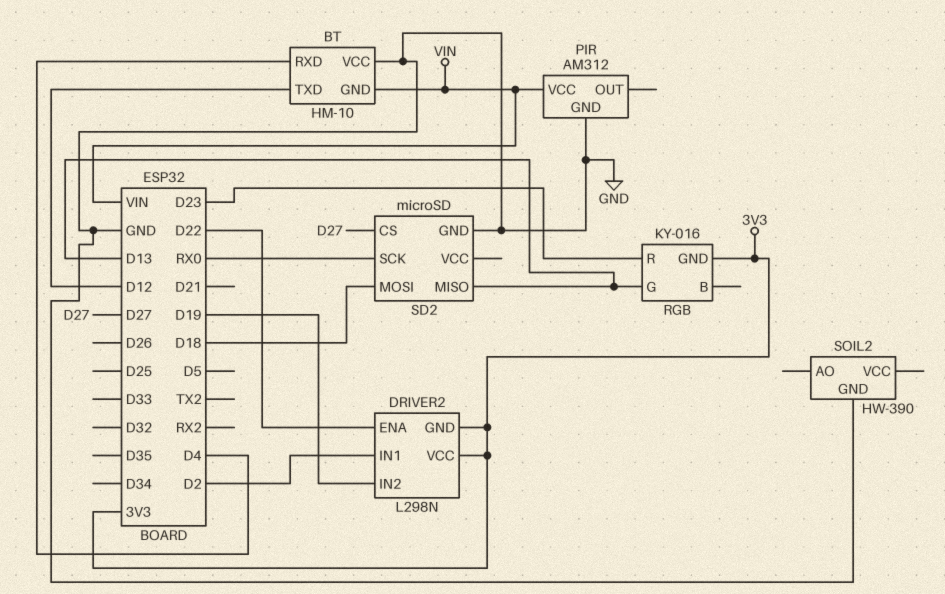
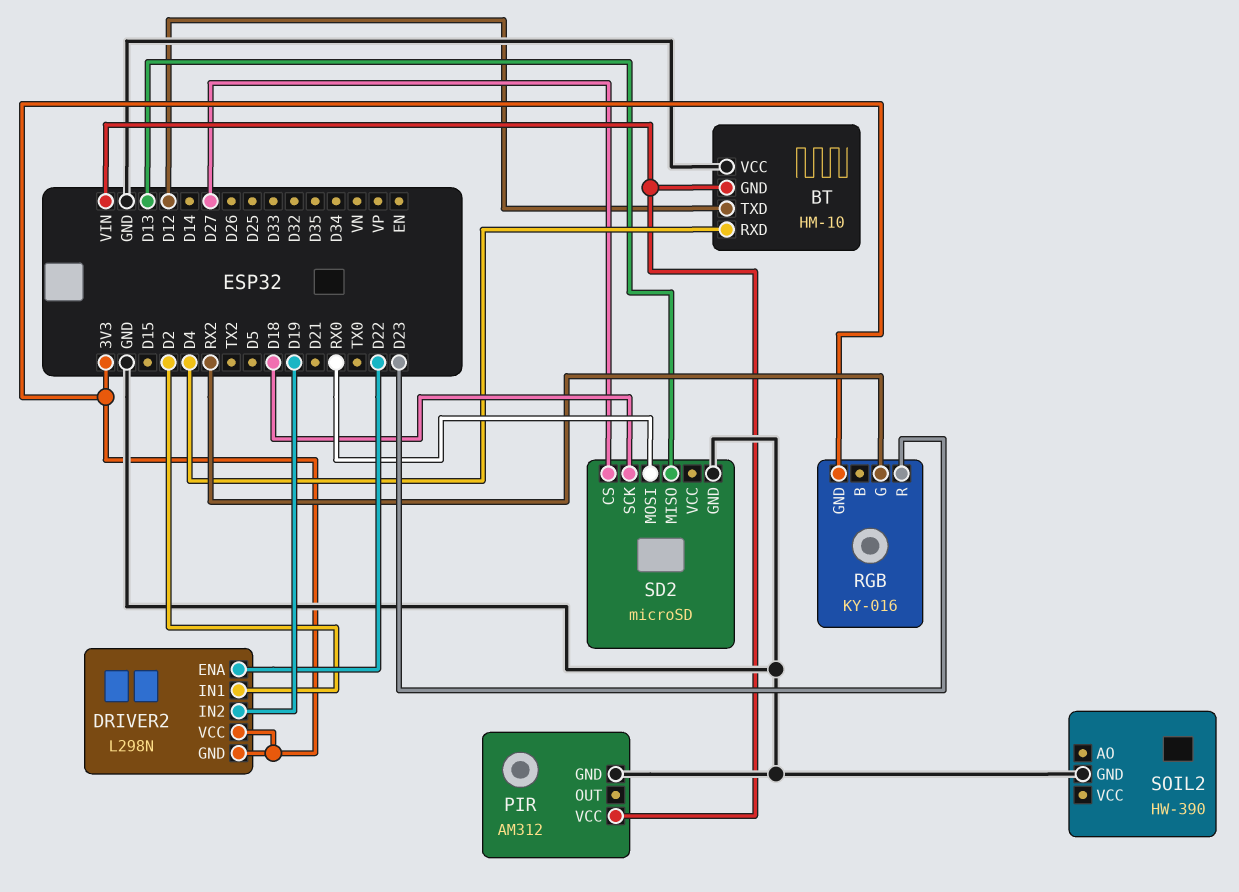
RGB pin G: D13 -> RX2
SD2 pin MOSI: D18 -> RX0
SD2 pin SCK: RX0 -> D18

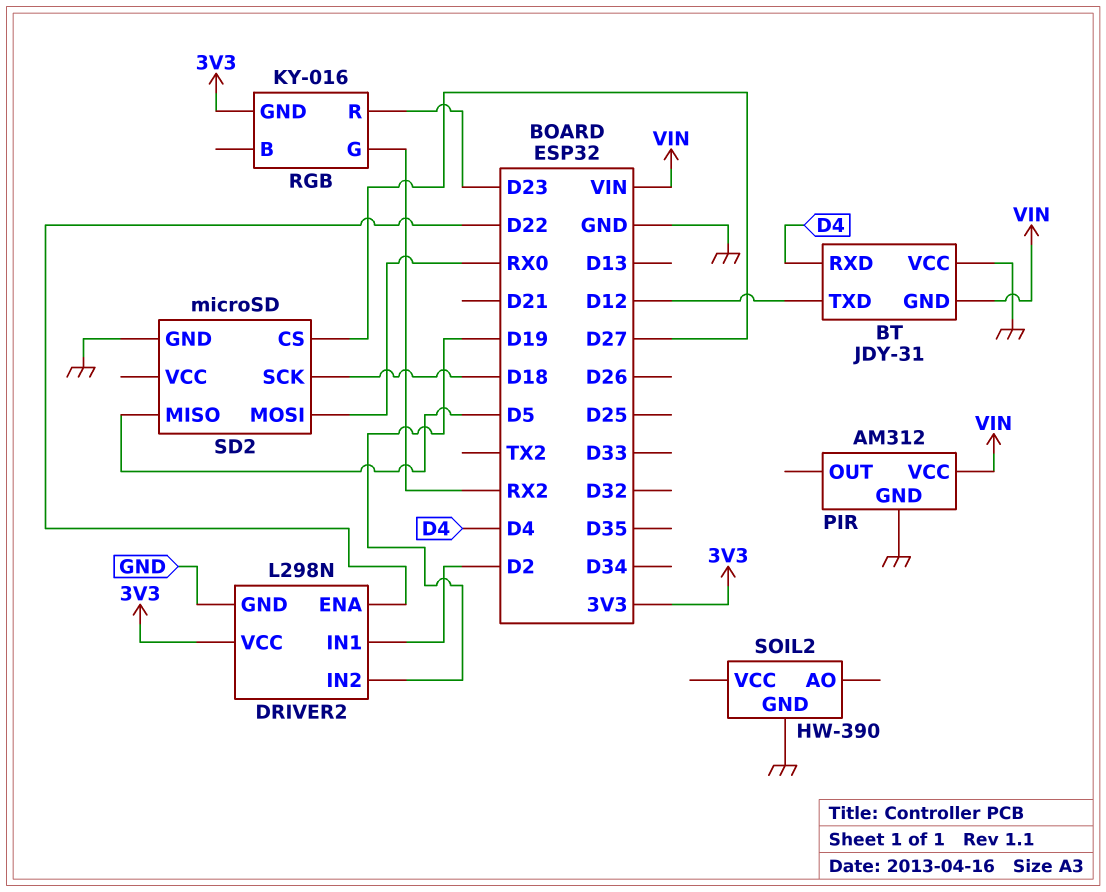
BT: HM-10 -> JDY-31
DRIVER2 pin GND: 3V3 -> GND
SD2 pin MISO: D13 -> D5

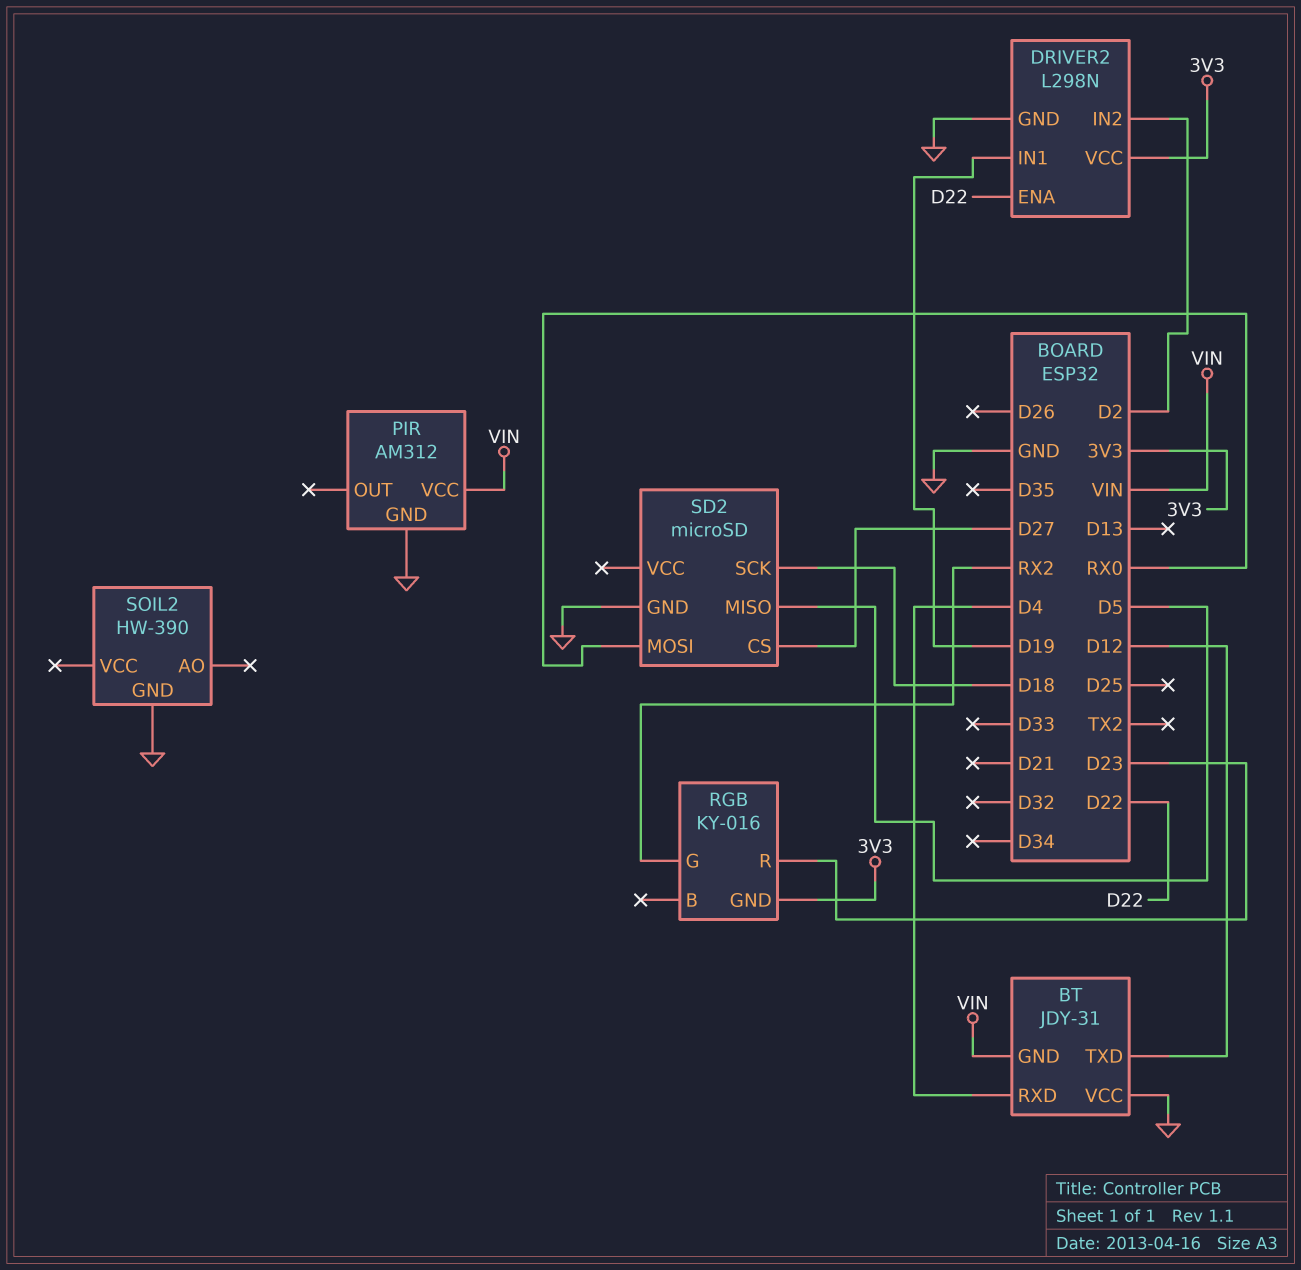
DRIVER2 pin IN1: D2 -> D19
DRIVER2 pin IN2: D19 -> D2

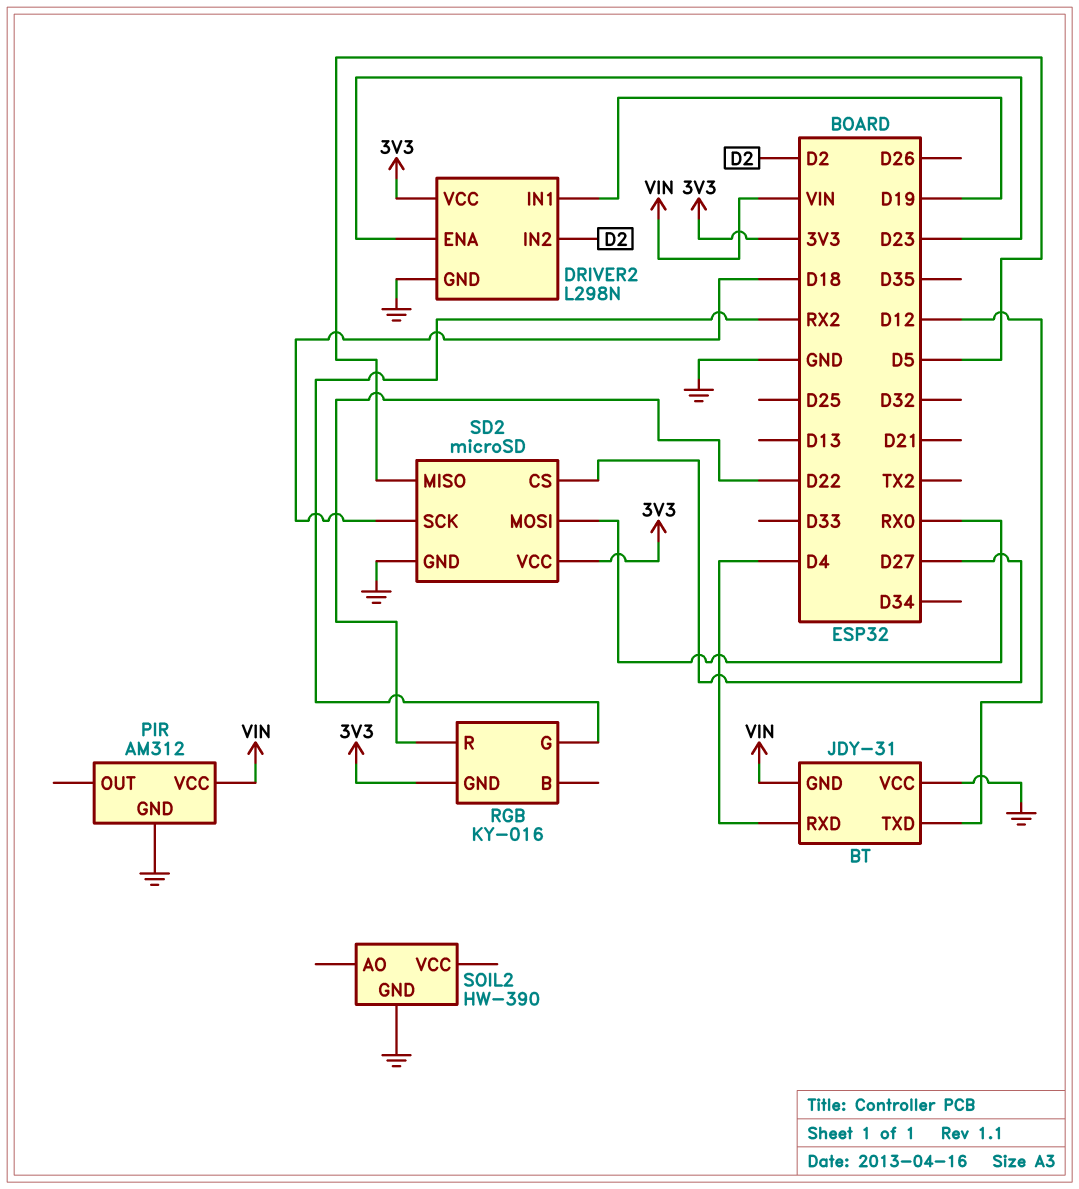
DRIVER2 pin ENA: D22 -> D23
RGB pin R: D23 -> D22
SD2 pin VCC: none -> 3V3

